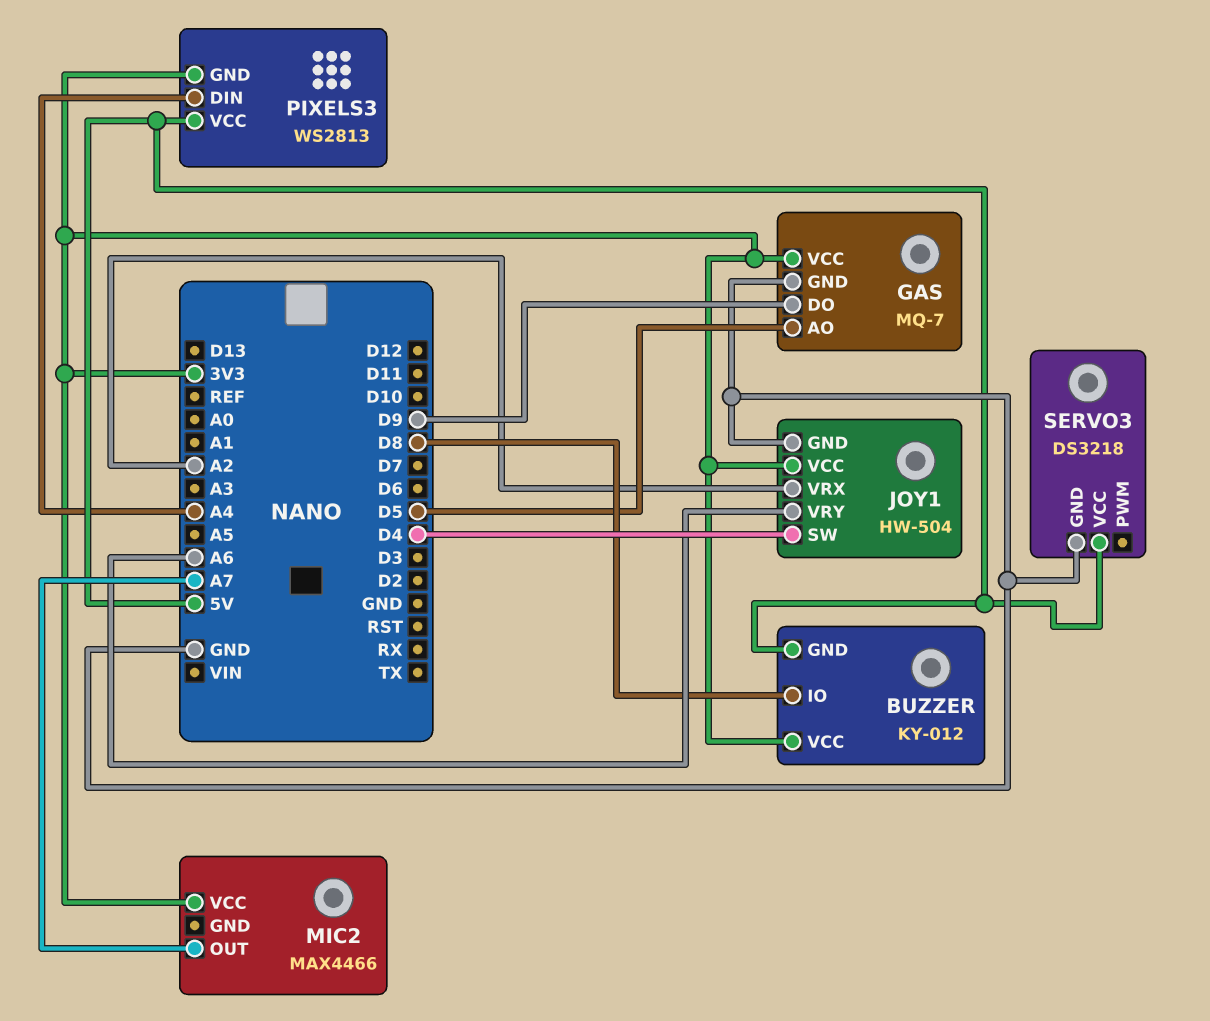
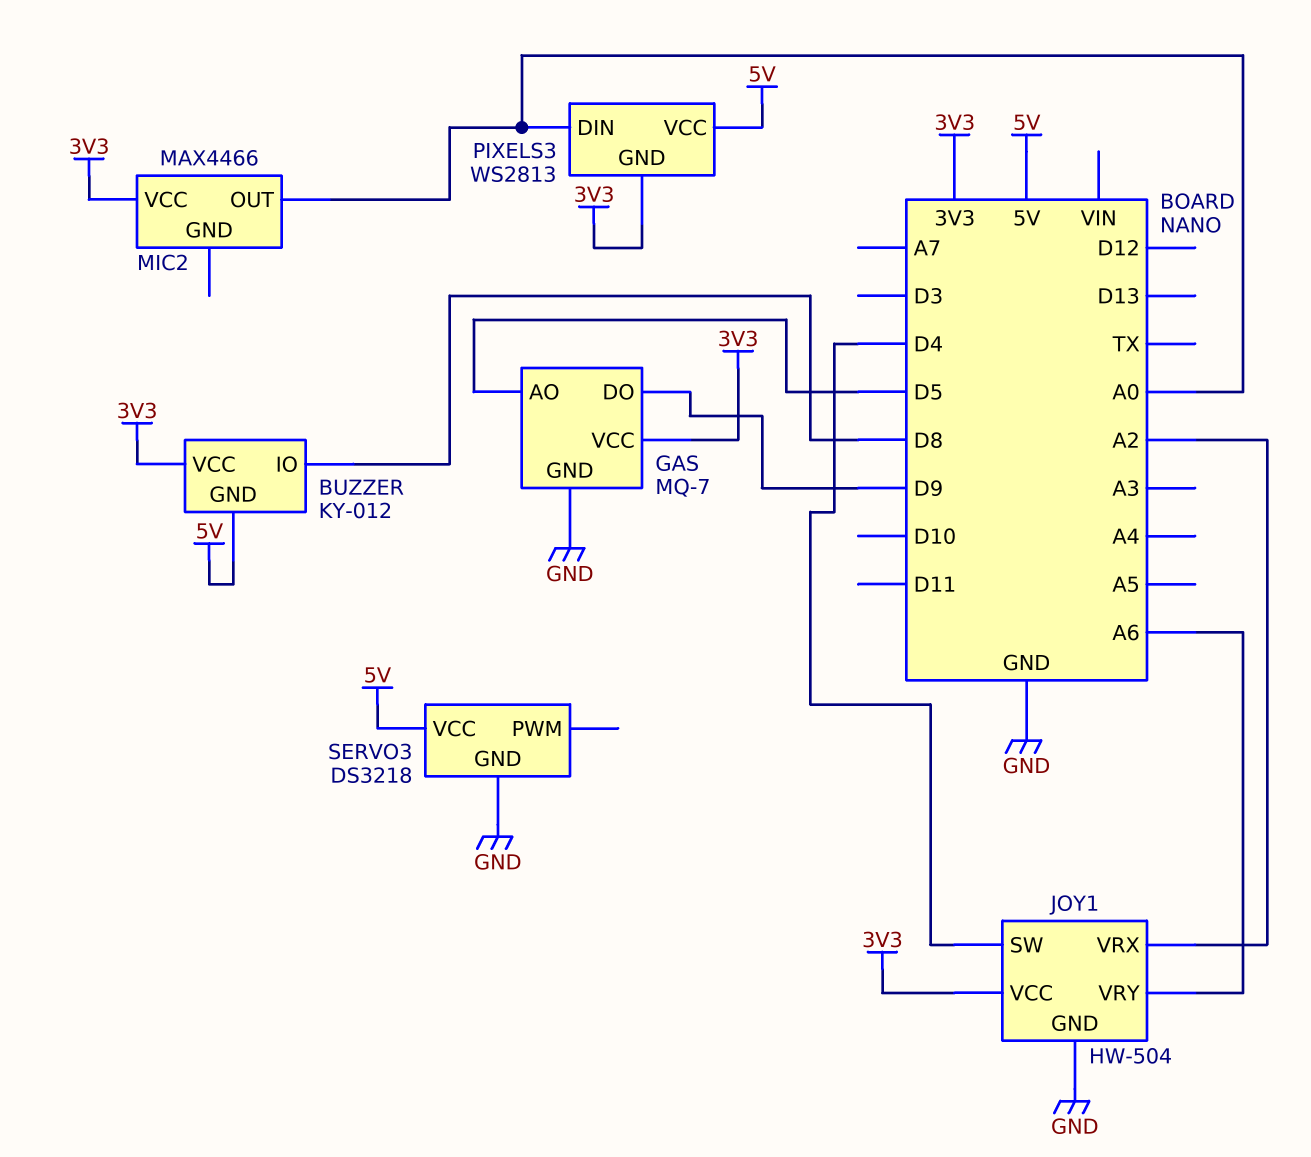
MIC2 pin OUT: A7 -> A0
PIXELS3 pin DIN: A4 -> A0

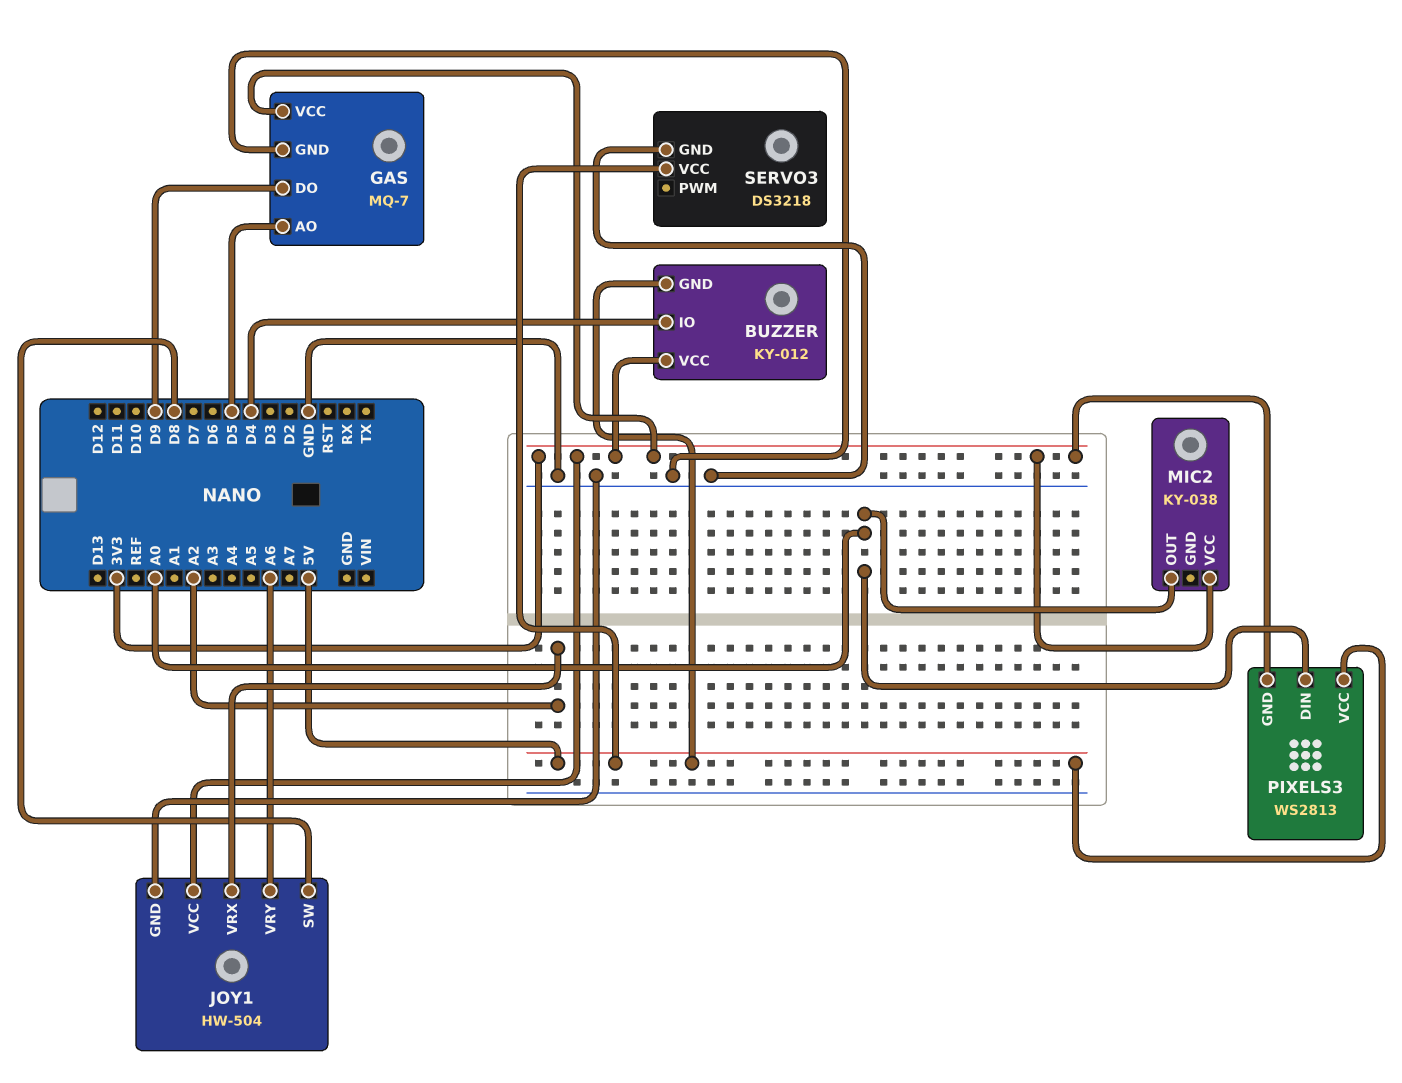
BUZZER pin IO: D8 -> D4
JOY1 pin SW: D4 -> D8
MIC2: MAX4466 -> KY-038

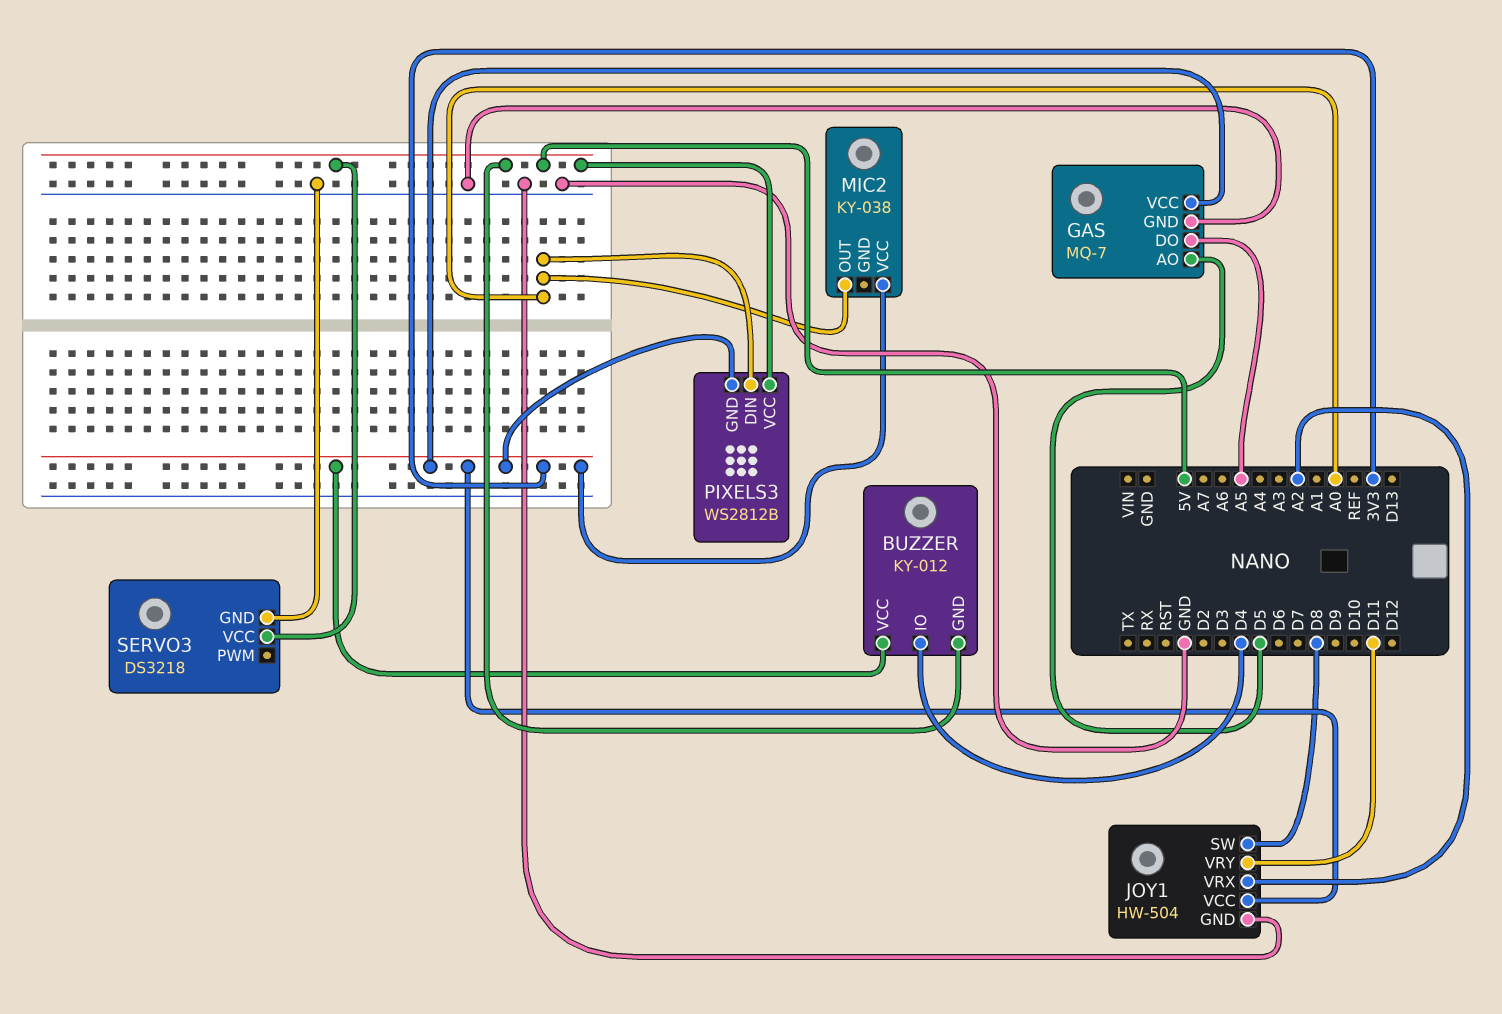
GAS pin DO: D9 -> A5
JOY1 pin VRY: A6 -> D11
PIXELS3: WS2813 -> WS2812B

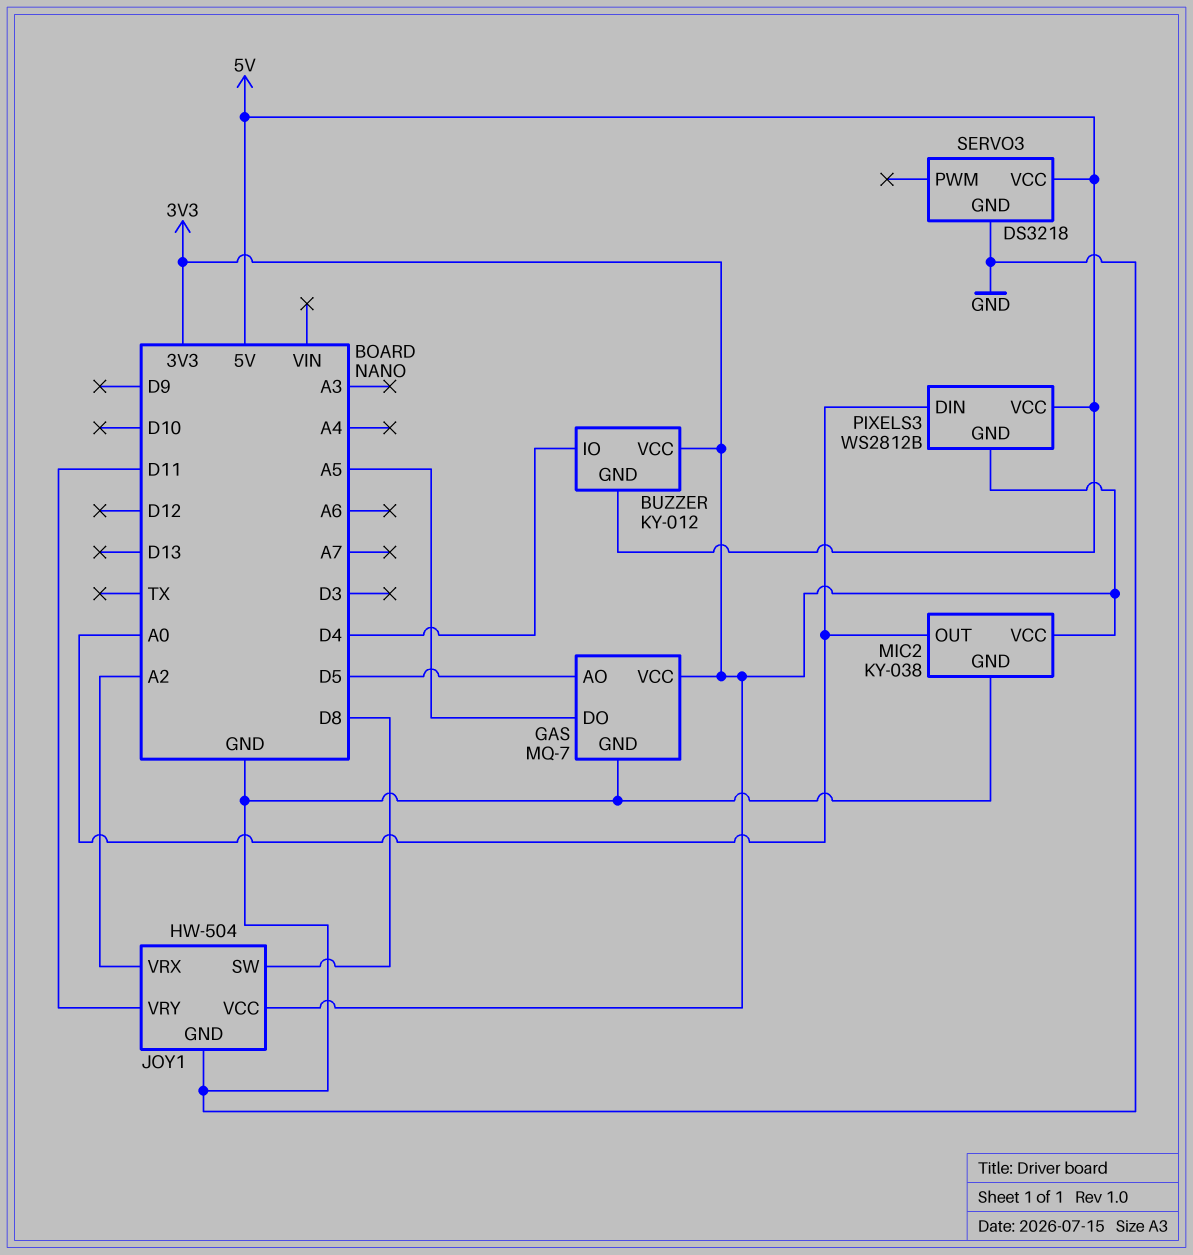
MIC2 pin GND: none -> GND

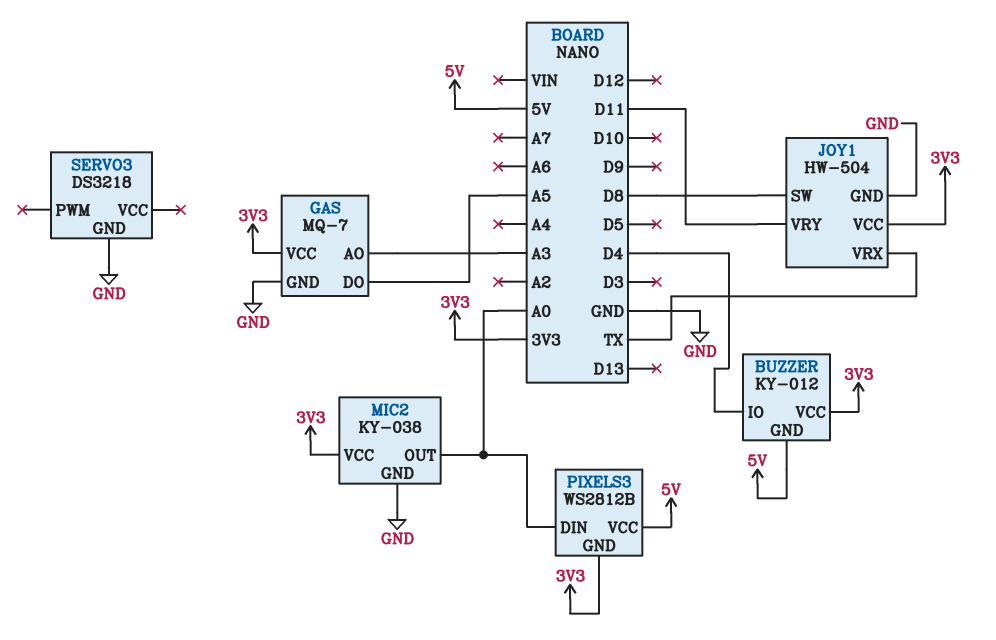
GAS pin AO: D5 -> A3
JOY1 pin VRX: A2 -> TX
SERVO3 pin VCC: 5V -> none

